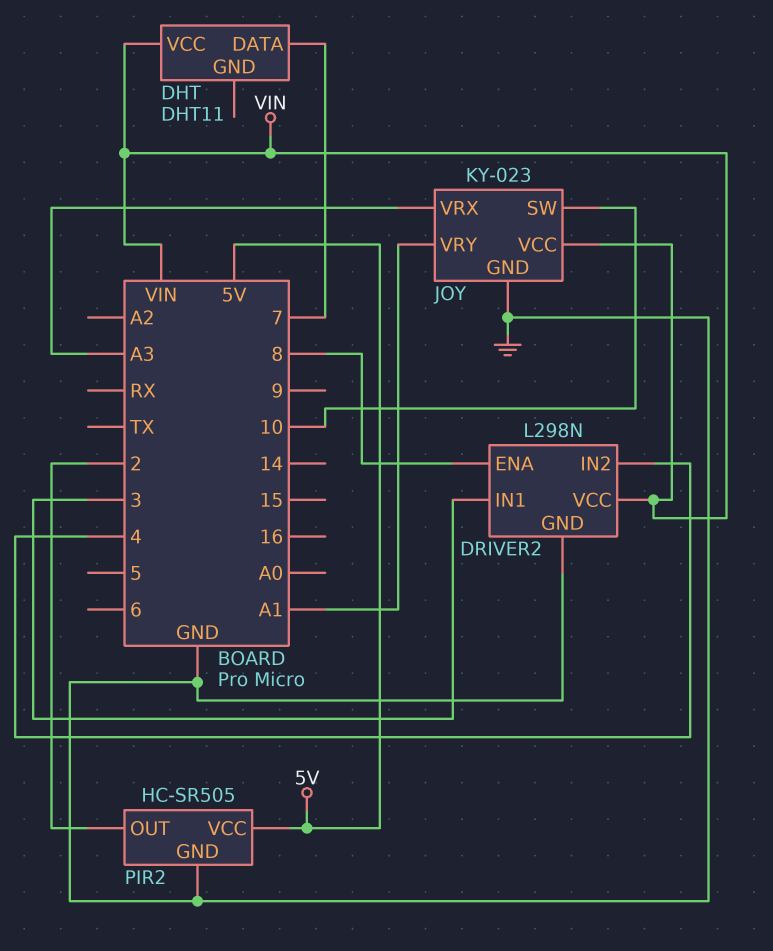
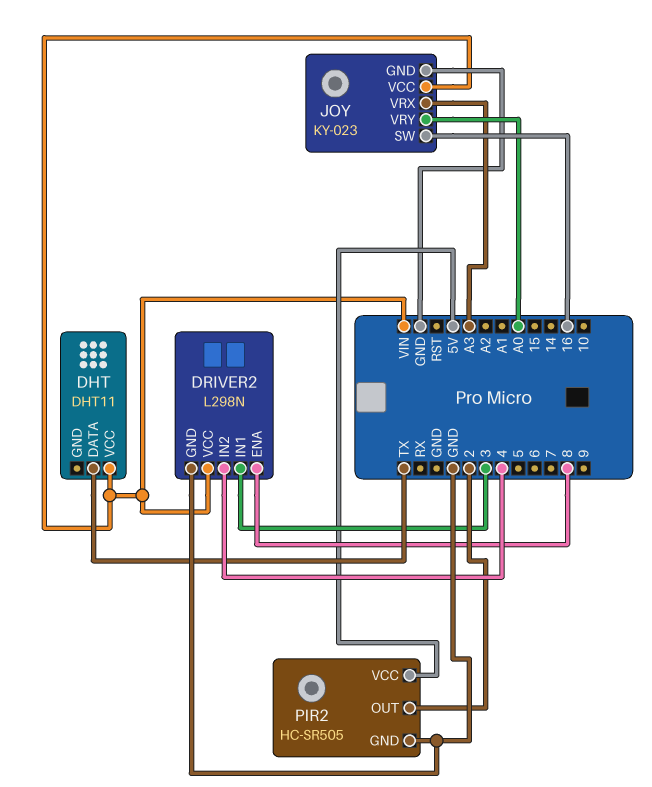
DHT pin DATA: 7 -> TX
JOY pin SW: 10 -> 16
JOY pin VRY: A1 -> A0

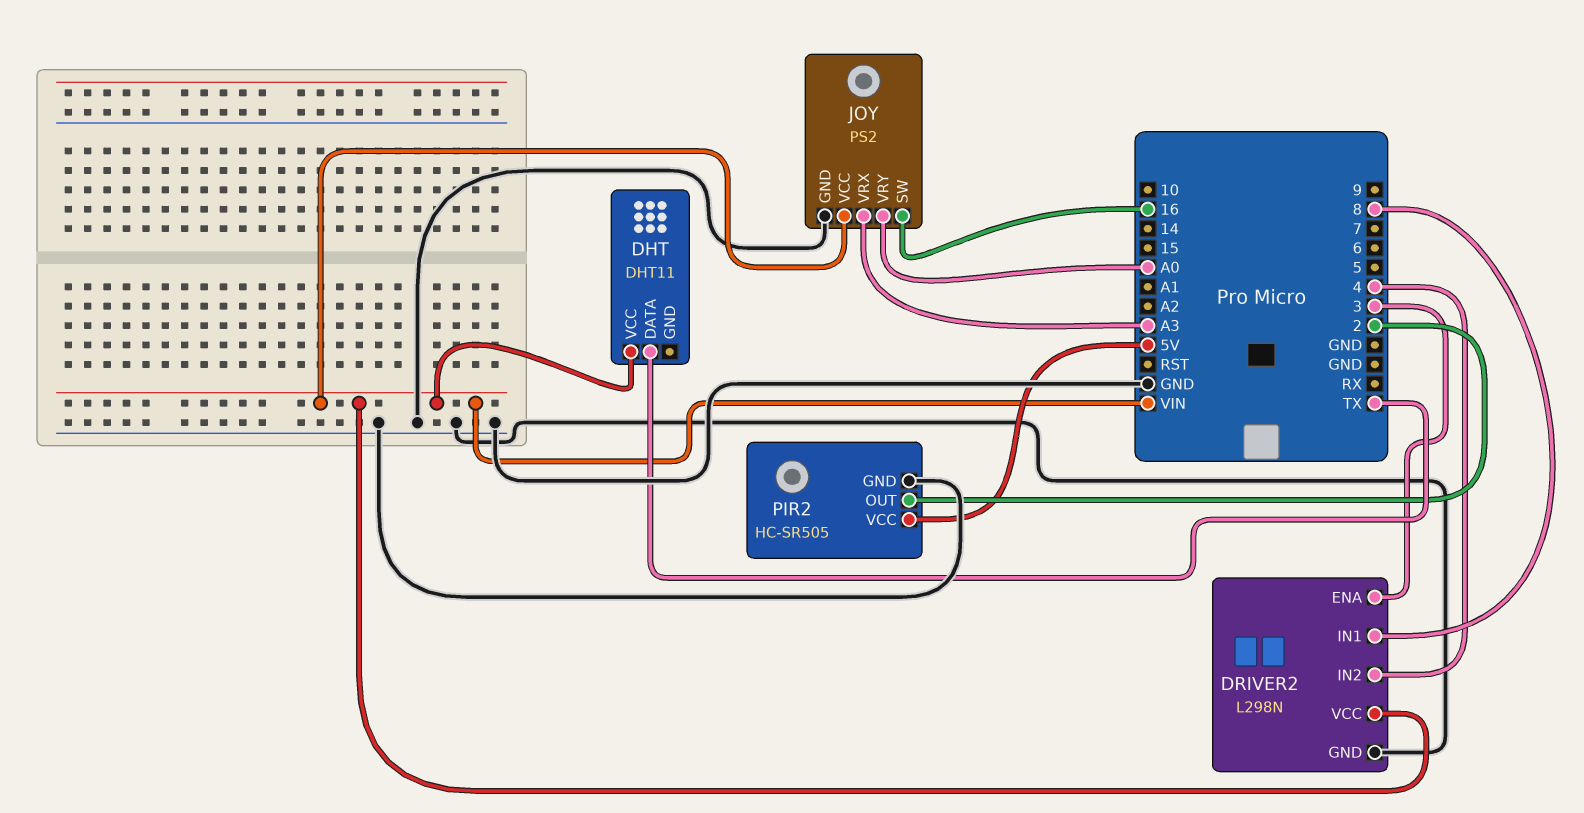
DRIVER2 pin ENA: 8 -> 3
DRIVER2 pin IN1: 3 -> 8
JOY: KY-023 -> PS2

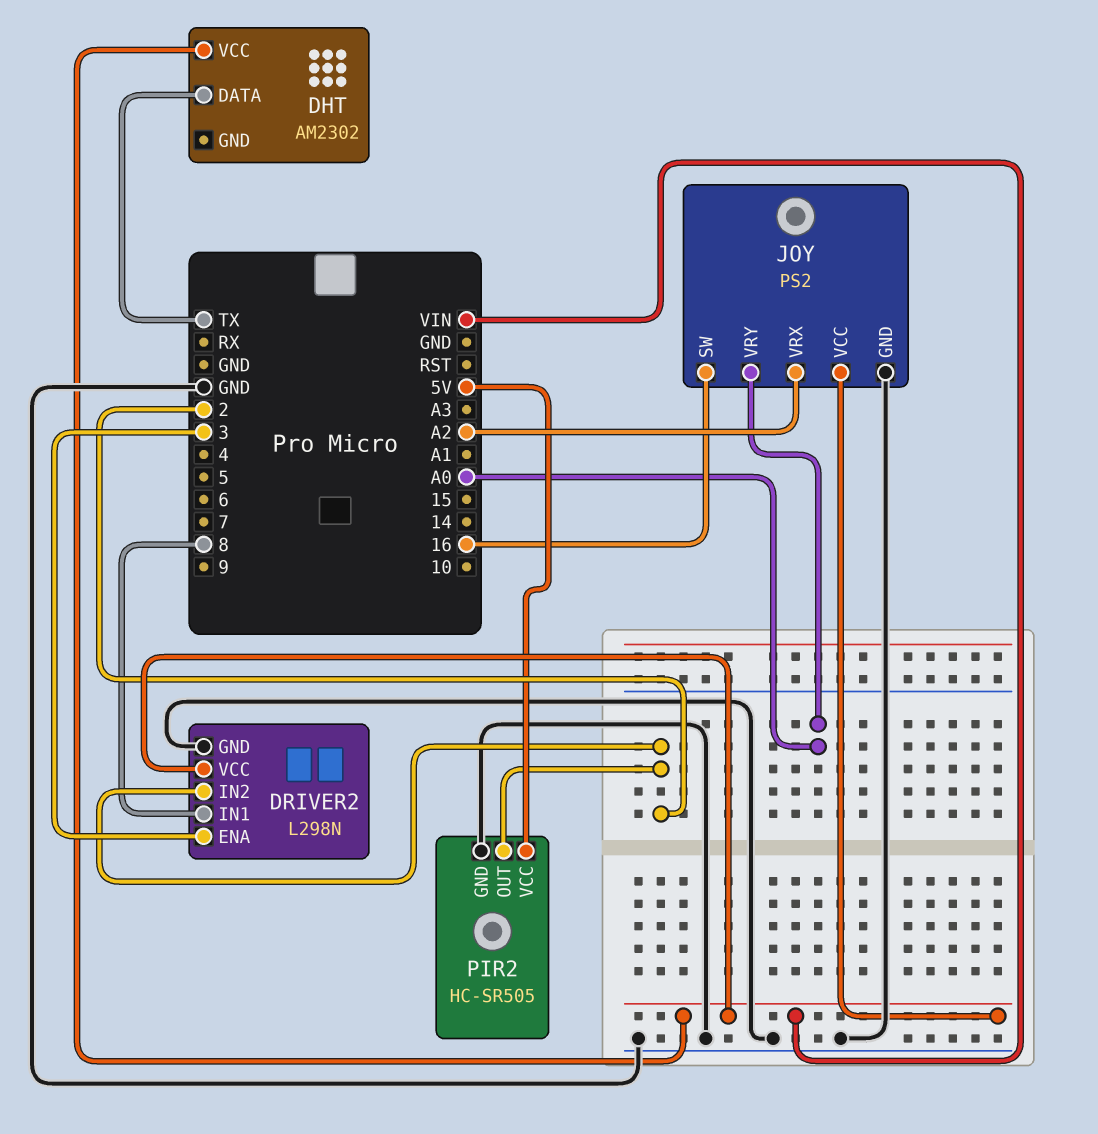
DHT: DHT11 -> AM2302
DRIVER2 pin IN2: 4 -> 2
JOY pin VRX: A3 -> A2

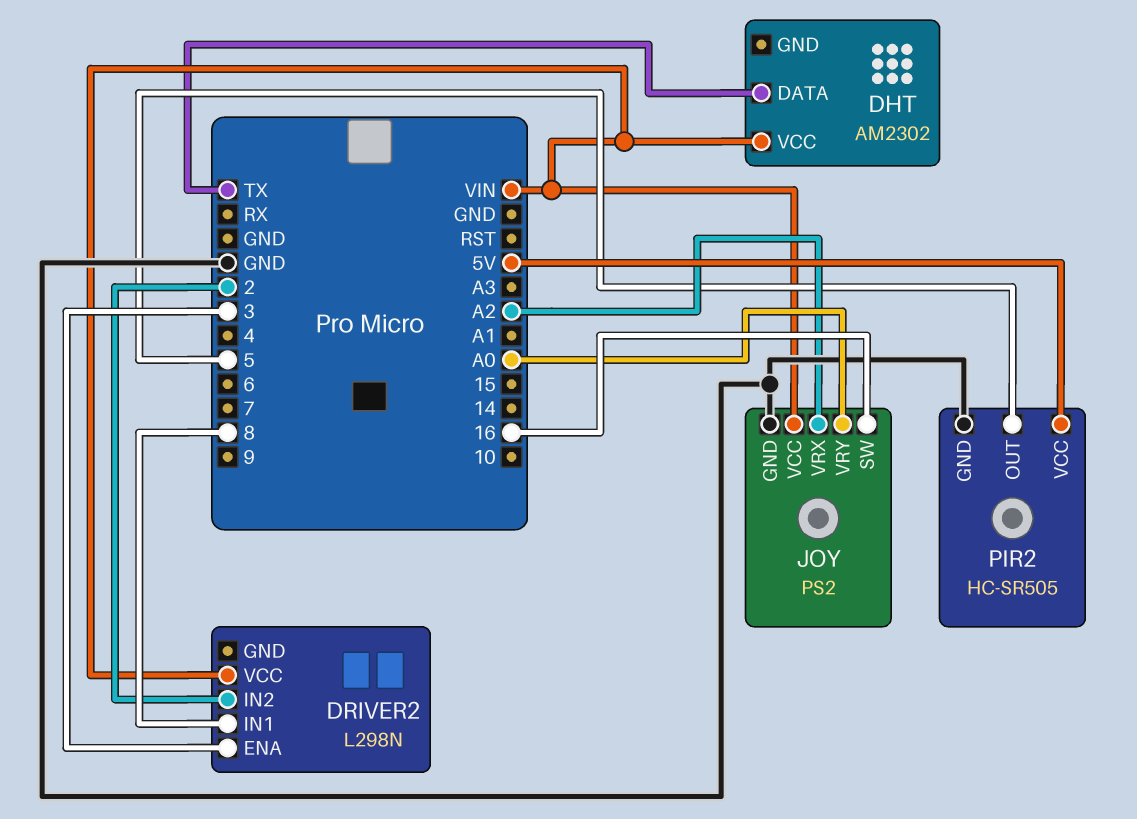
DRIVER2 pin GND: GND -> none
PIR2 pin OUT: 2 -> 5

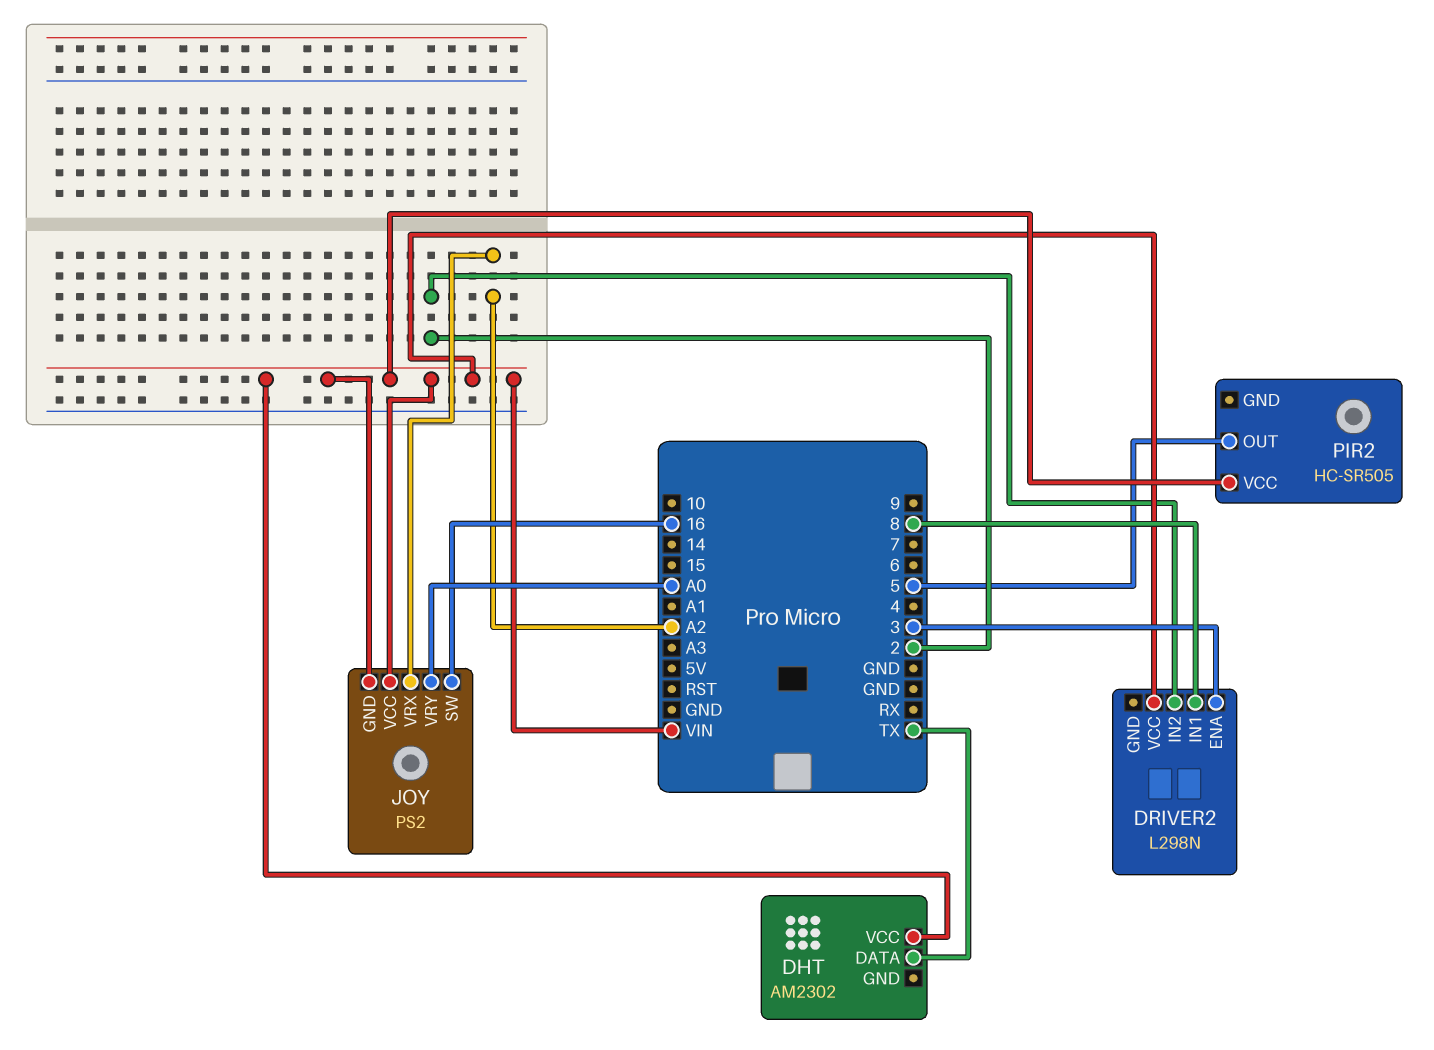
JOY pin GND: GND -> VIN
PIR2 pin GND: GND -> none
PIR2 pin VCC: 5V -> VIN

